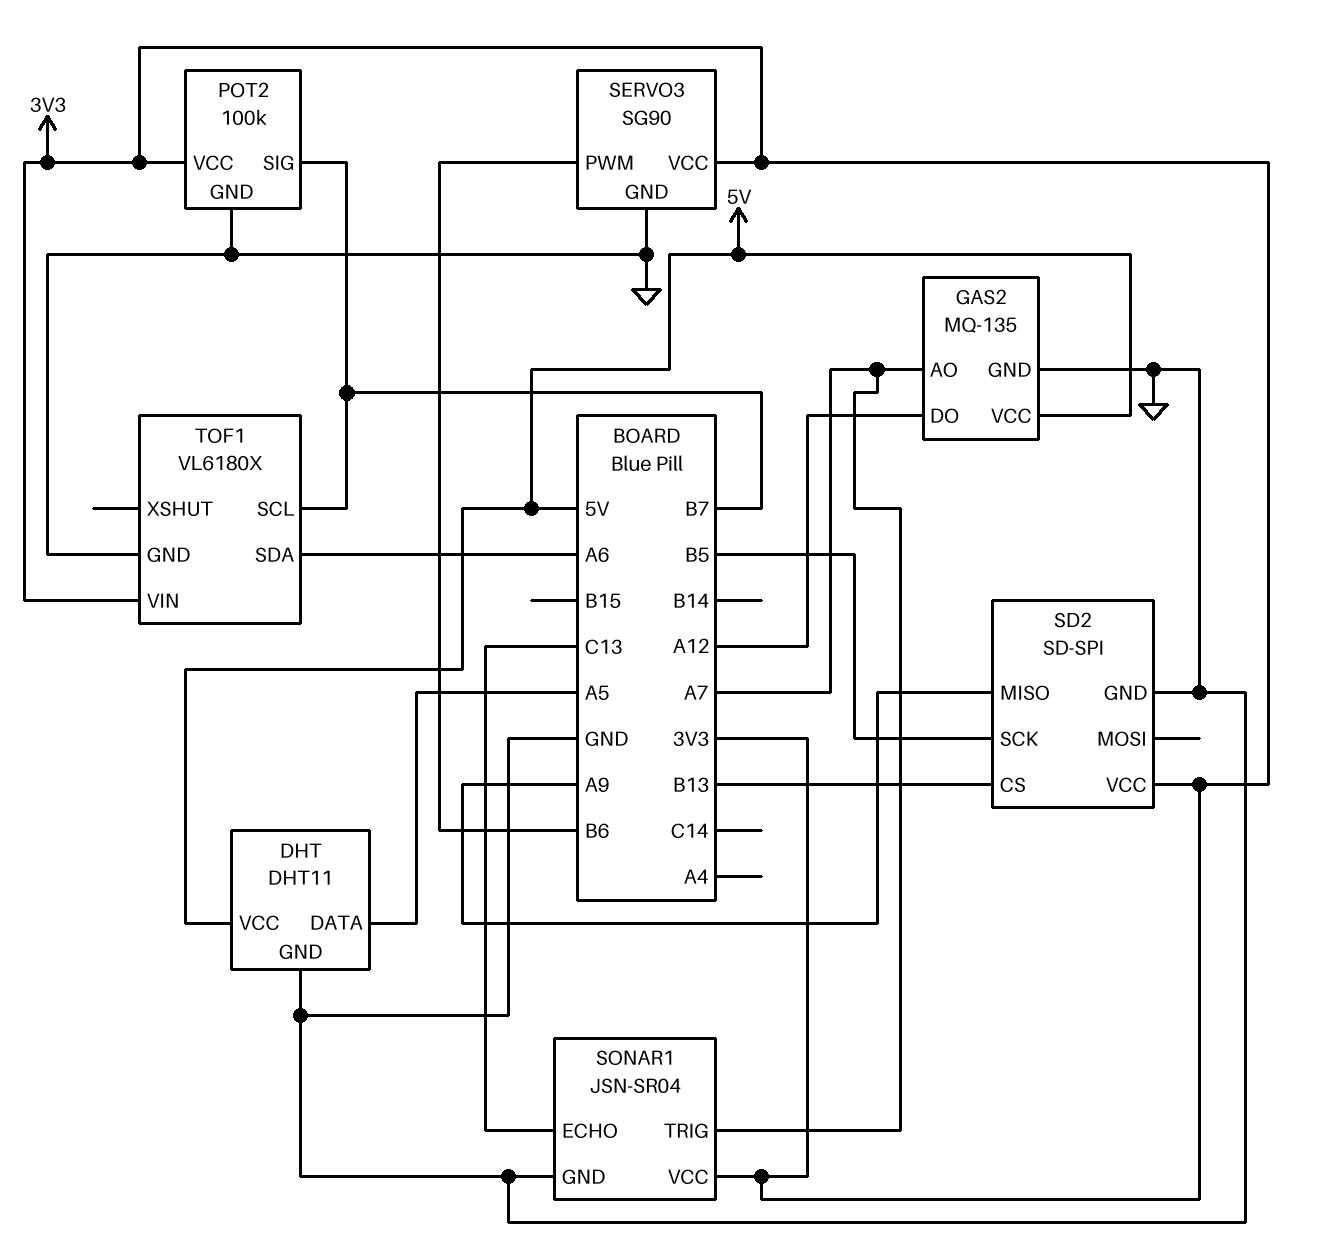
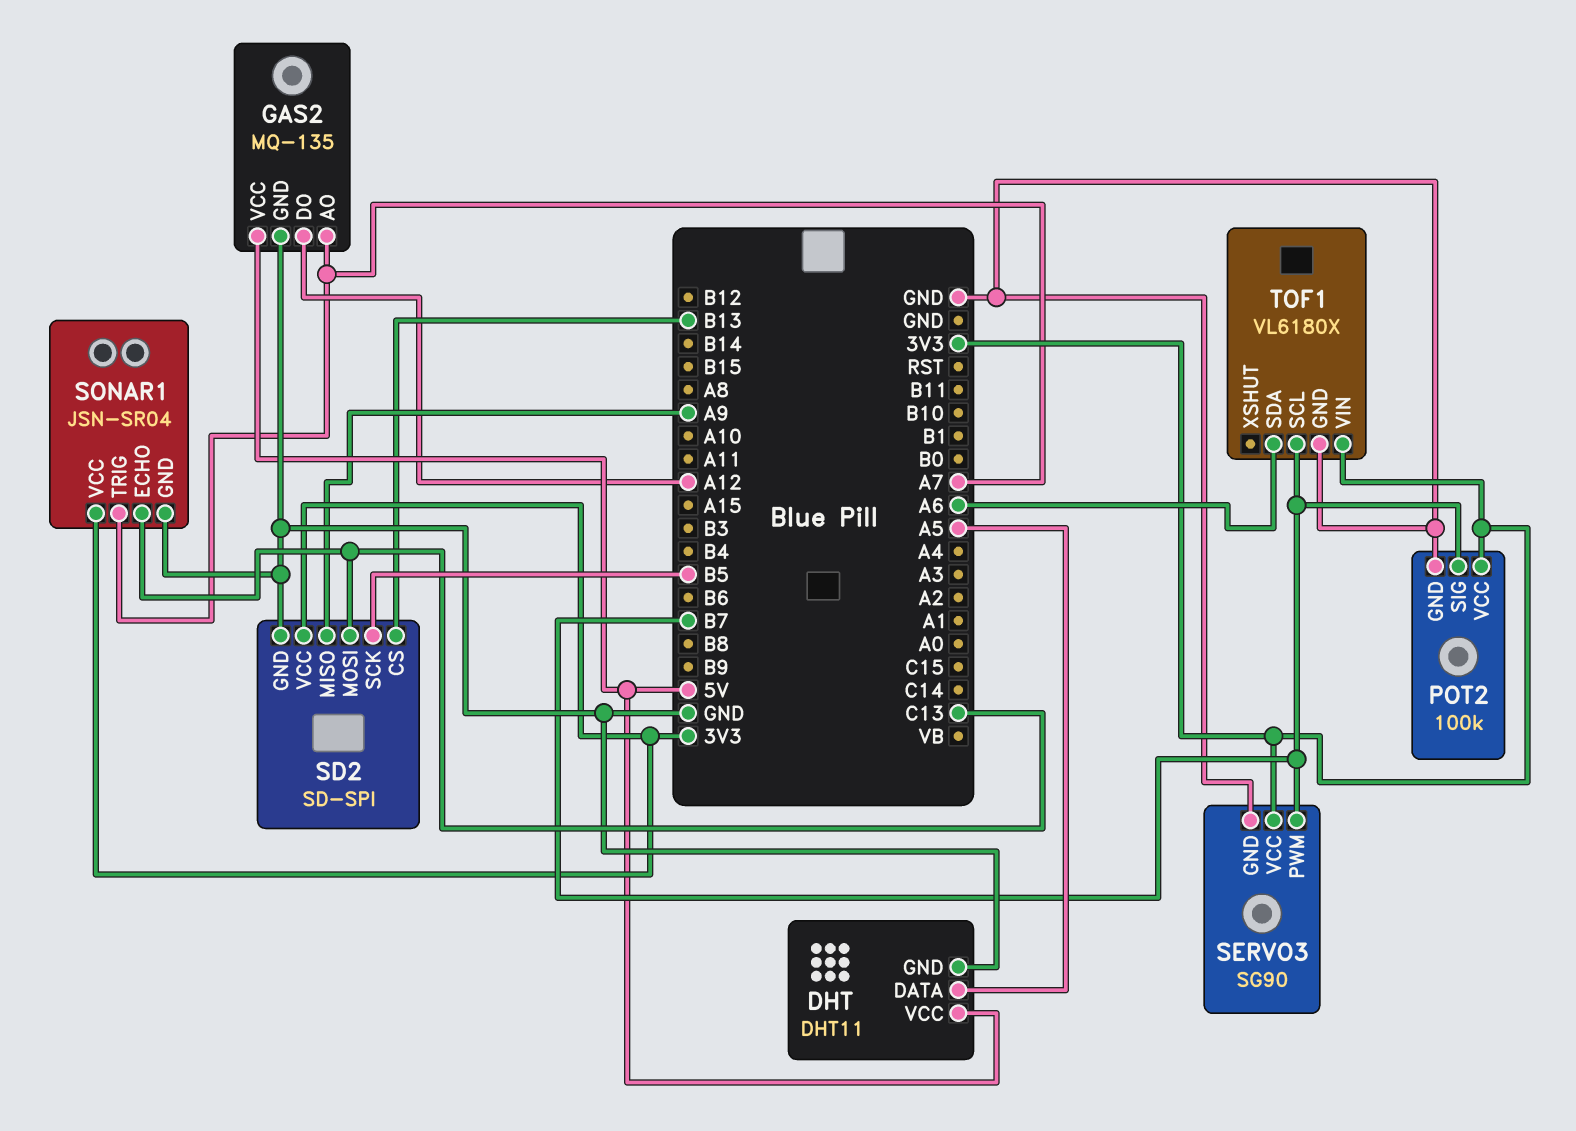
SD2 pin MOSI: none -> C13
SERVO3 pin PWM: B6 -> B7

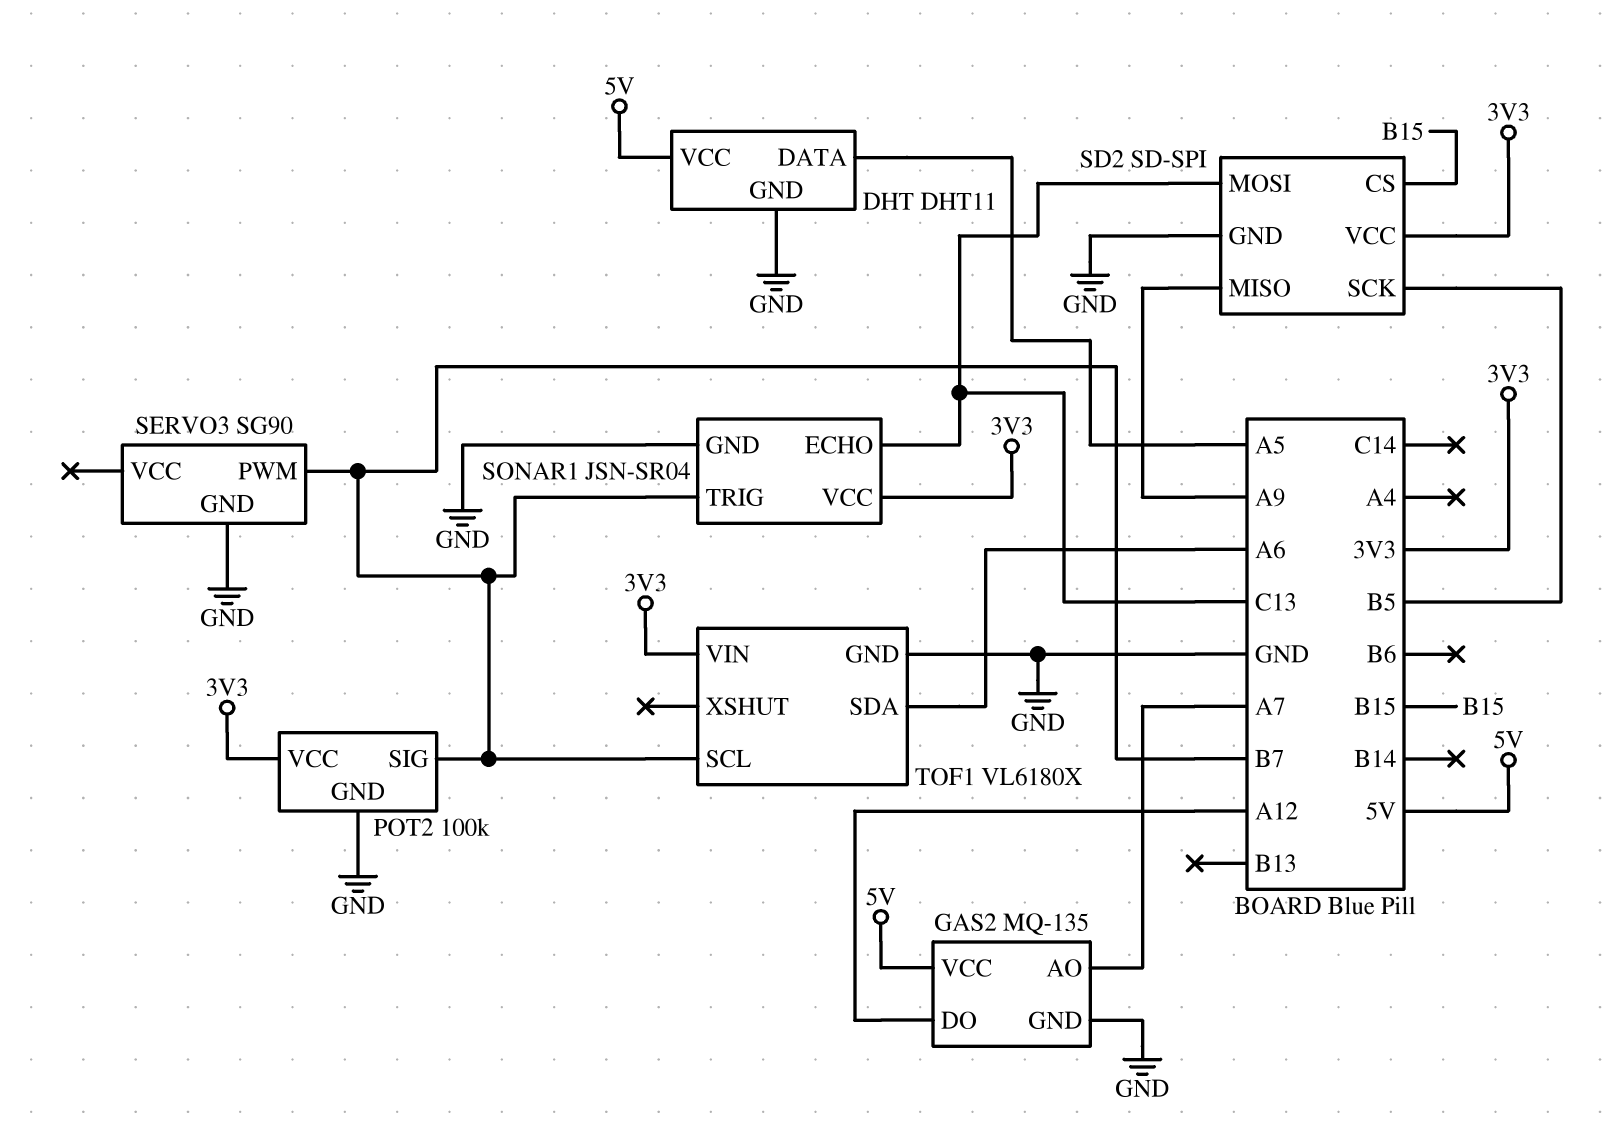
SD2 pin CS: B13 -> B15
SERVO3 pin VCC: 3V3 -> none
SONAR1 pin TRIG: A7 -> B7

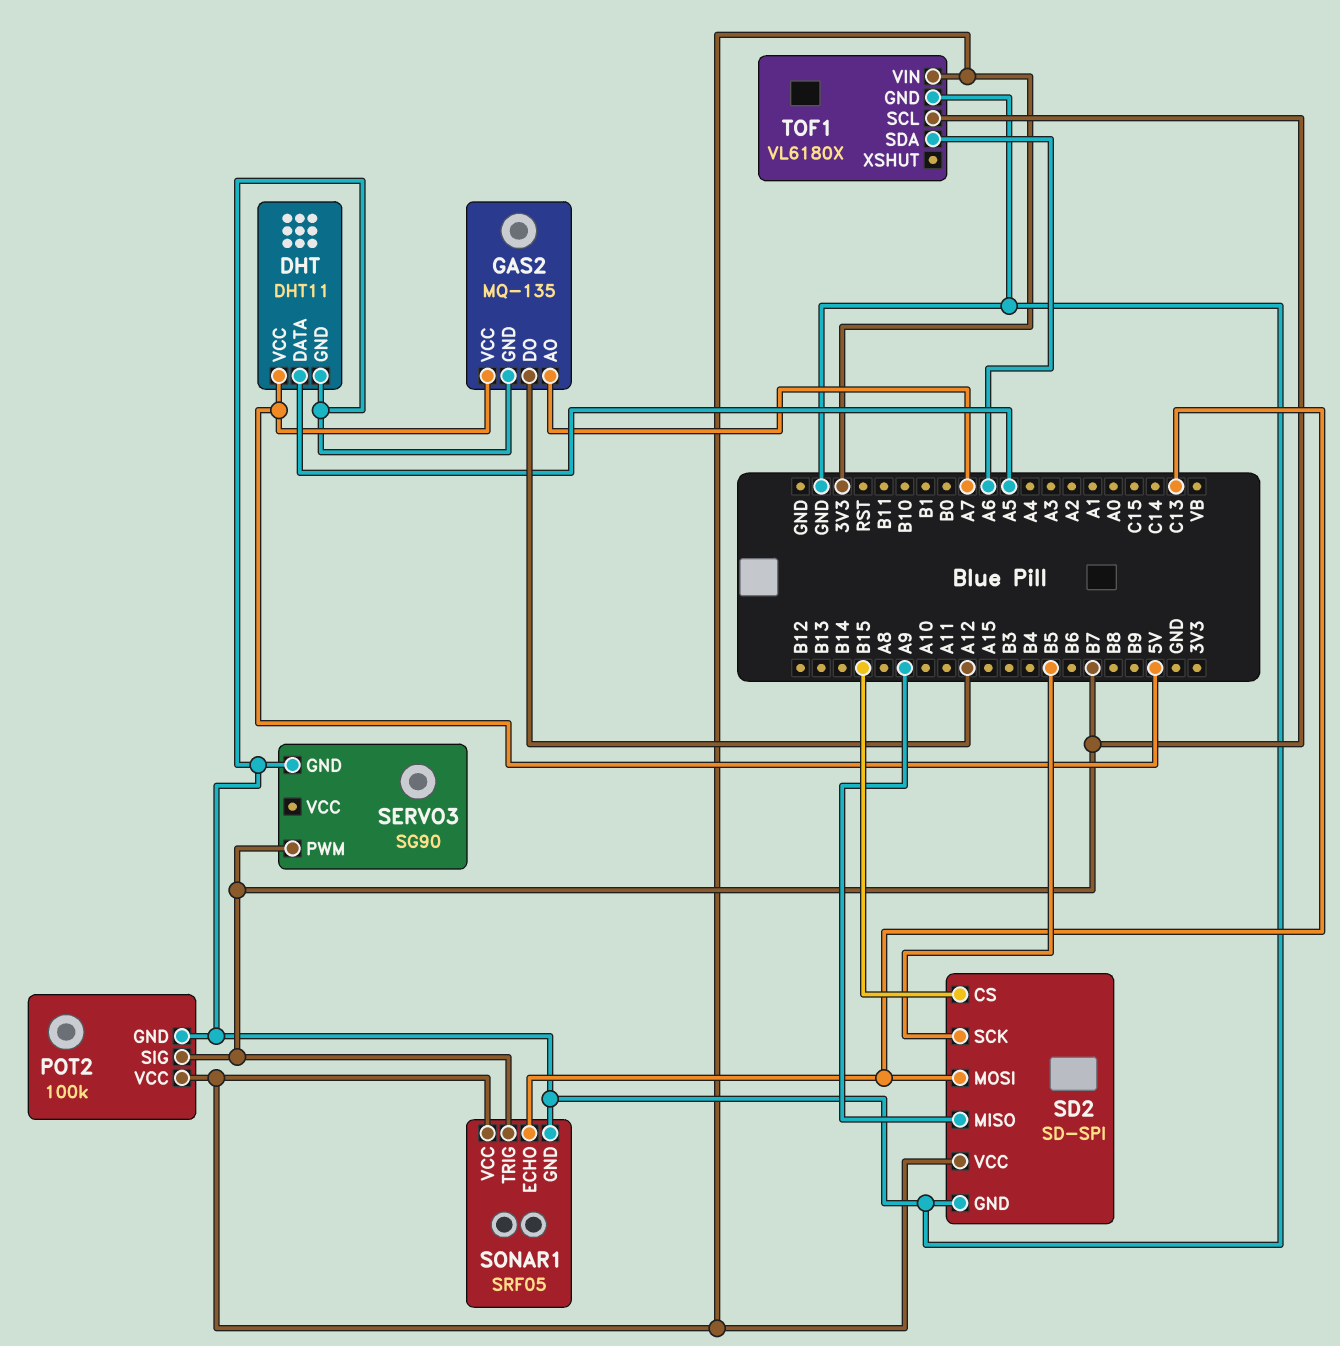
SONAR1: JSN-SR04 -> SRF05

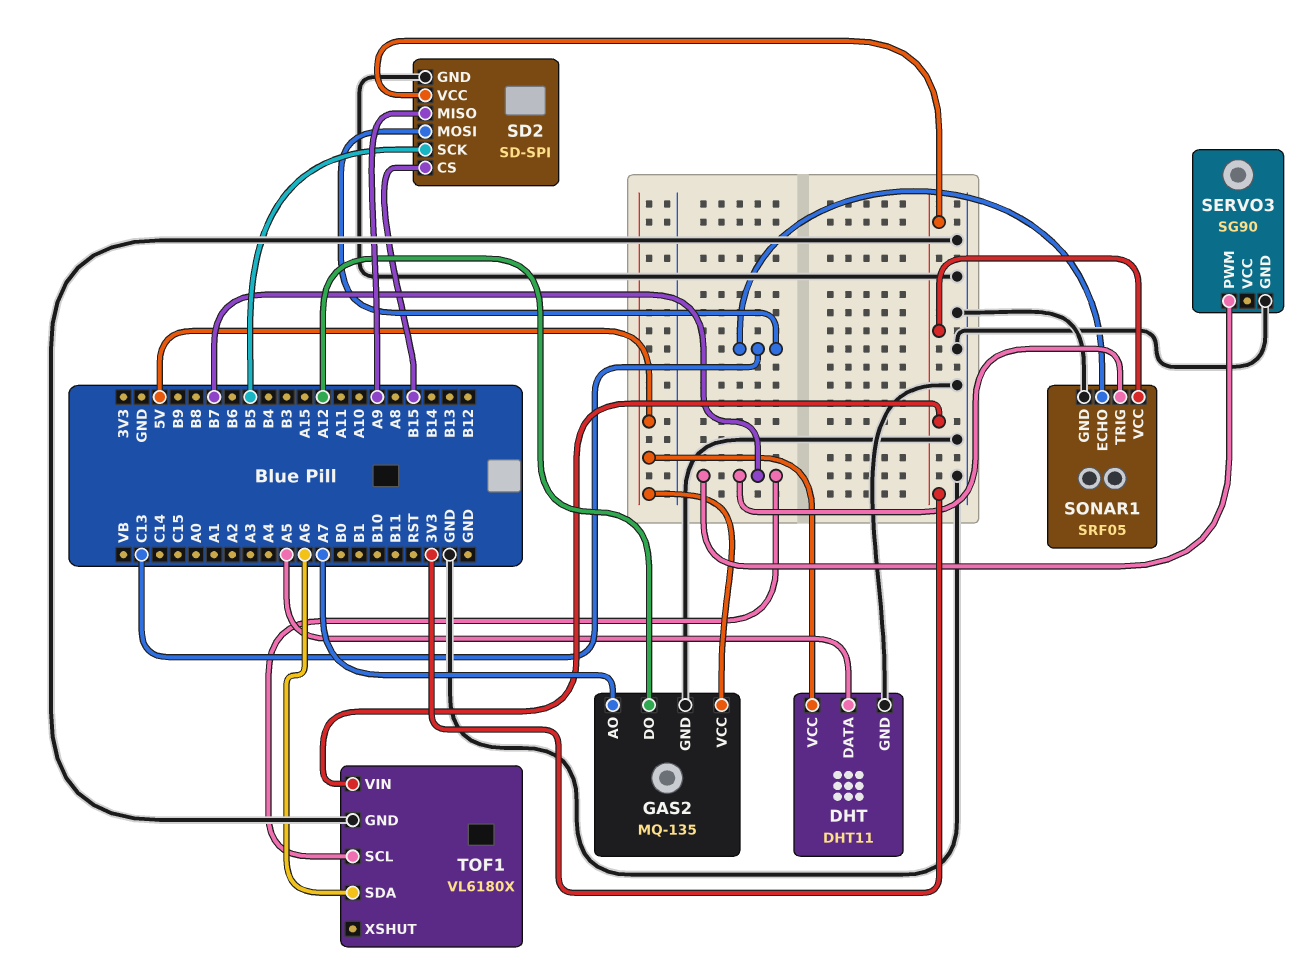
POT2: 100k -> none
POT2 pin GND: GND -> none
POT2 pin SIG: B7 -> none
POT2 pin VCC: 3V3 -> none

